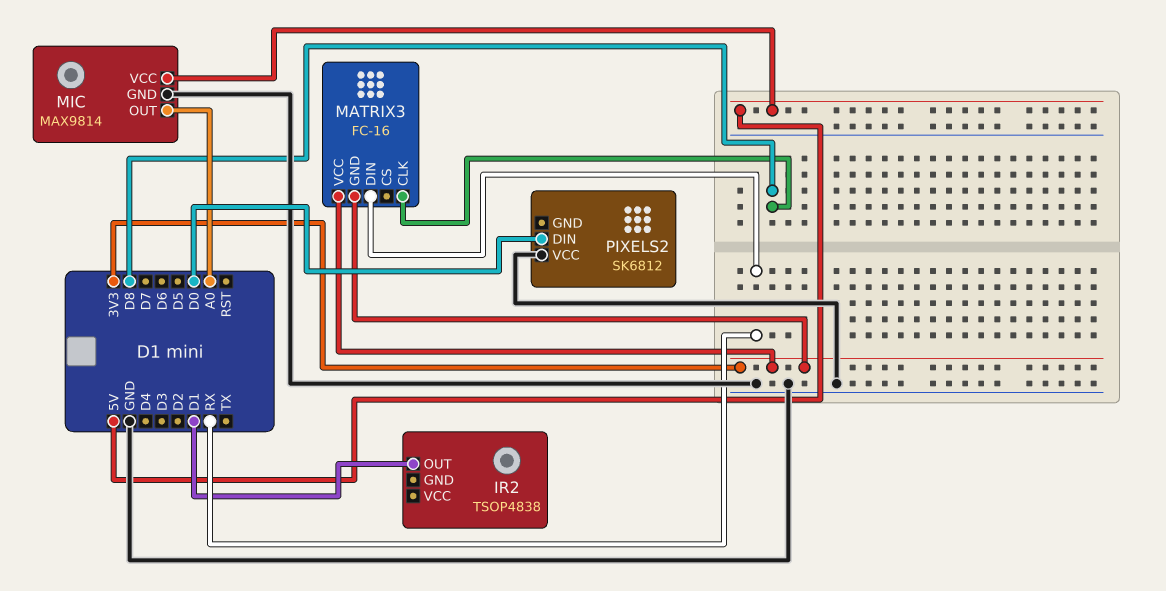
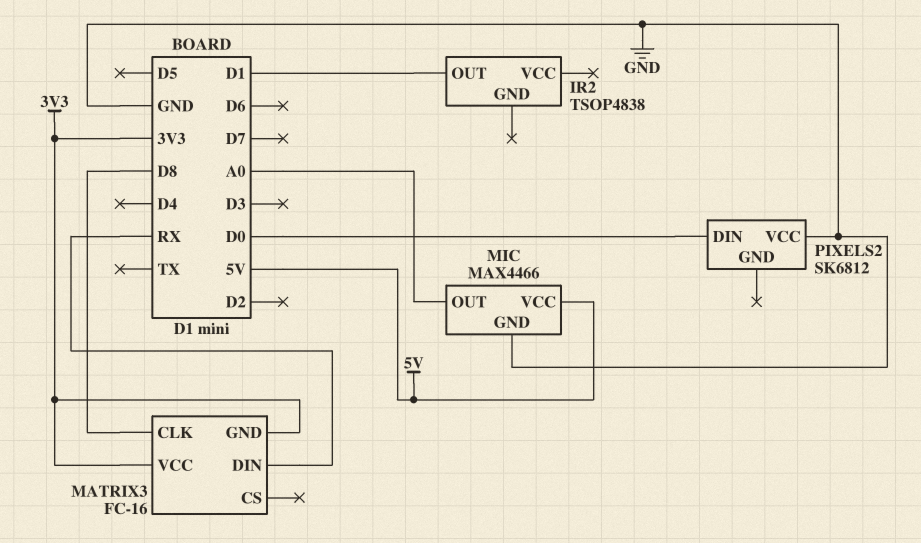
MIC: MAX9814 -> MAX4466

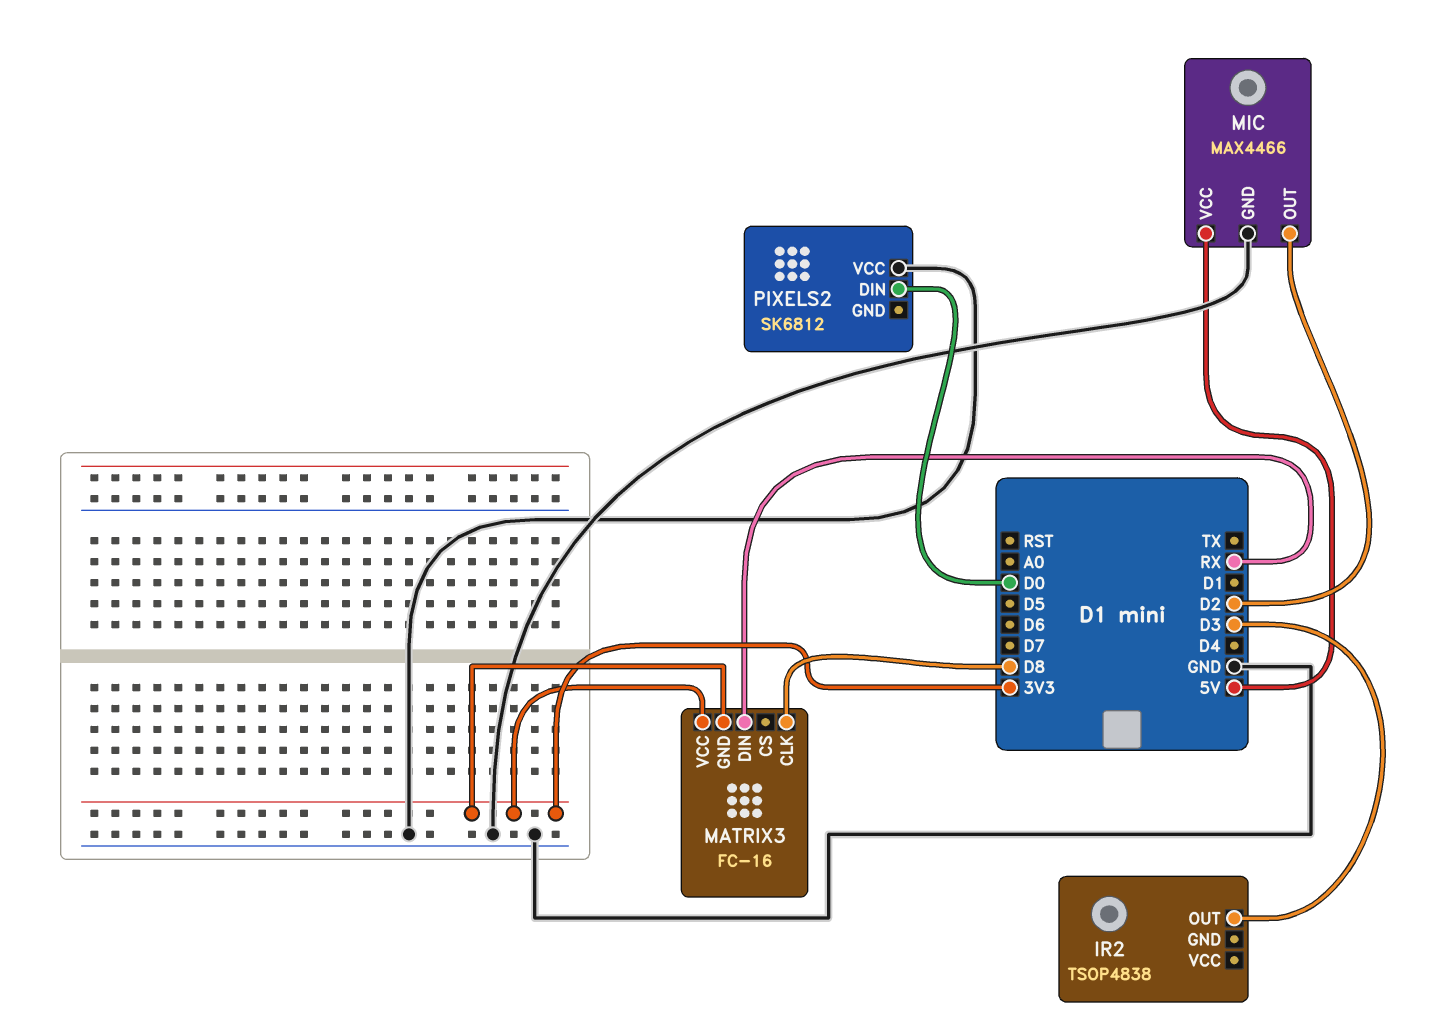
IR2 pin OUT: D1 -> D3
MIC pin OUT: A0 -> D2

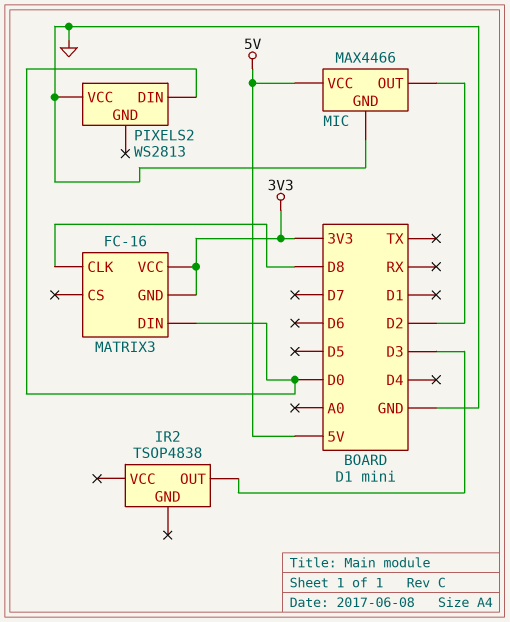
MATRIX3 pin DIN: RX -> D0
PIXELS2: SK6812 -> WS2813

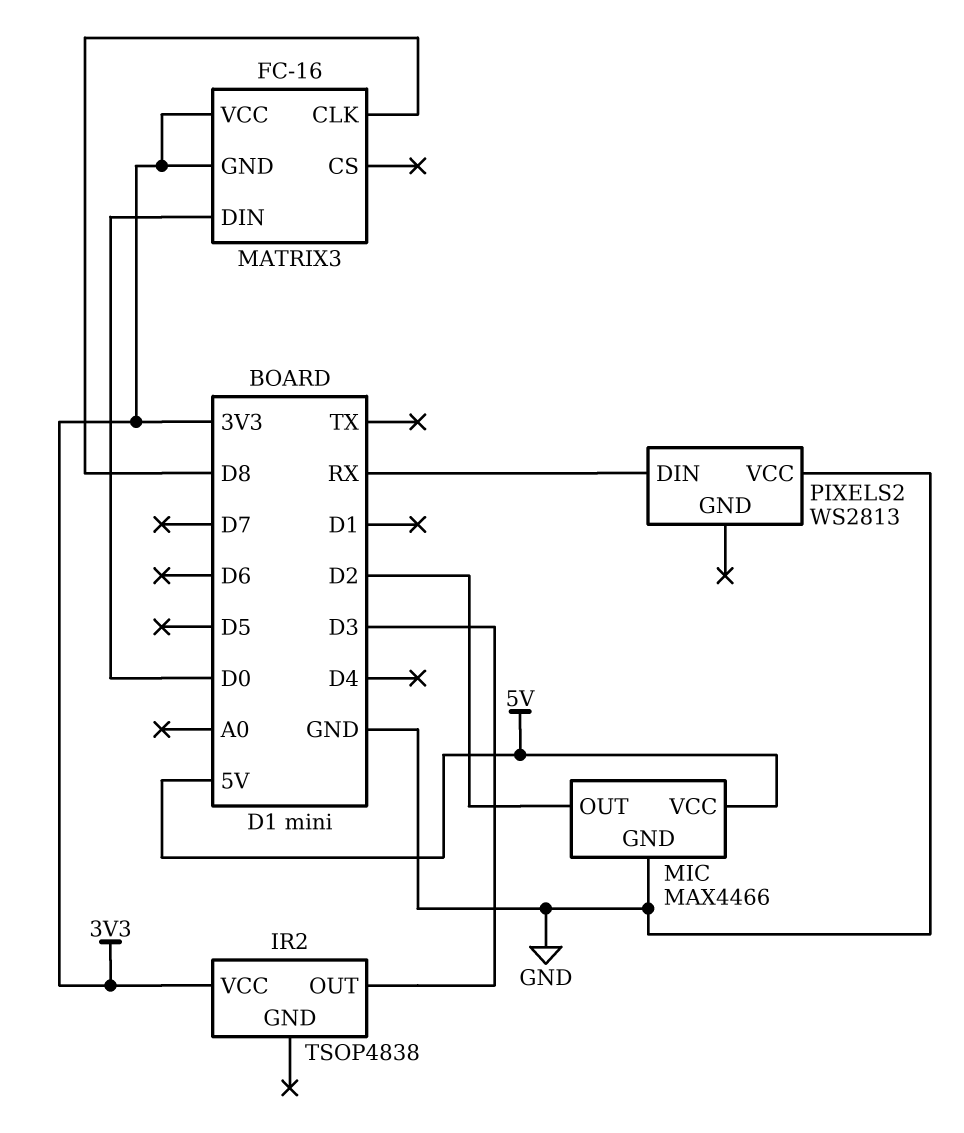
IR2 pin VCC: none -> 3V3
PIXELS2 pin DIN: D0 -> RX

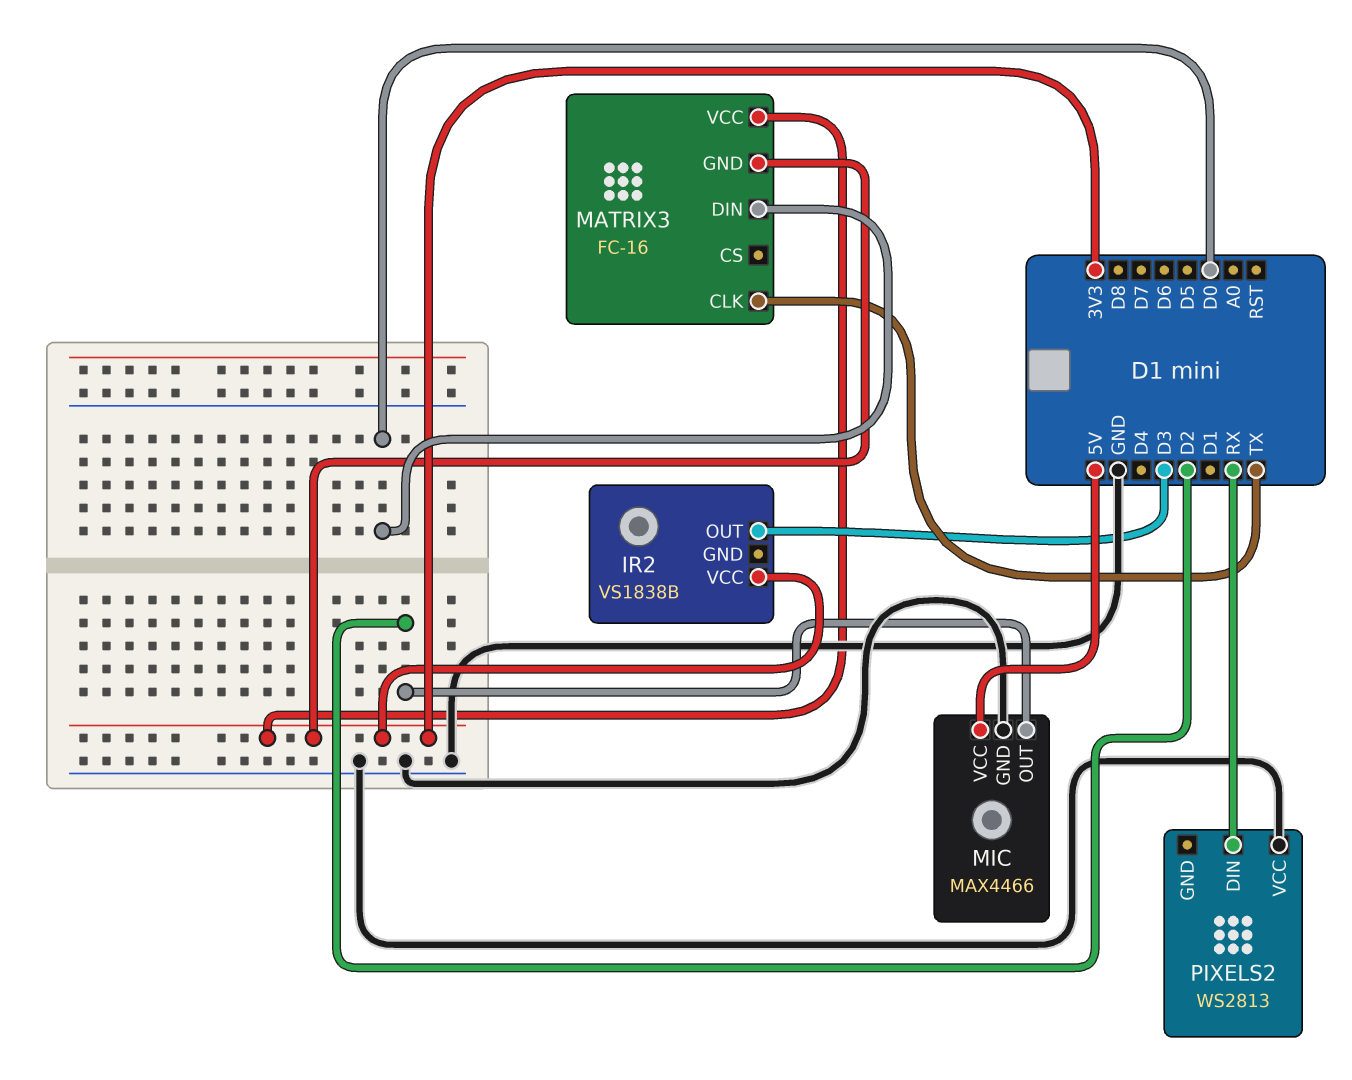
IR2: TSOP4838 -> VS1838B
MATRIX3 pin CLK: D8 -> TX

